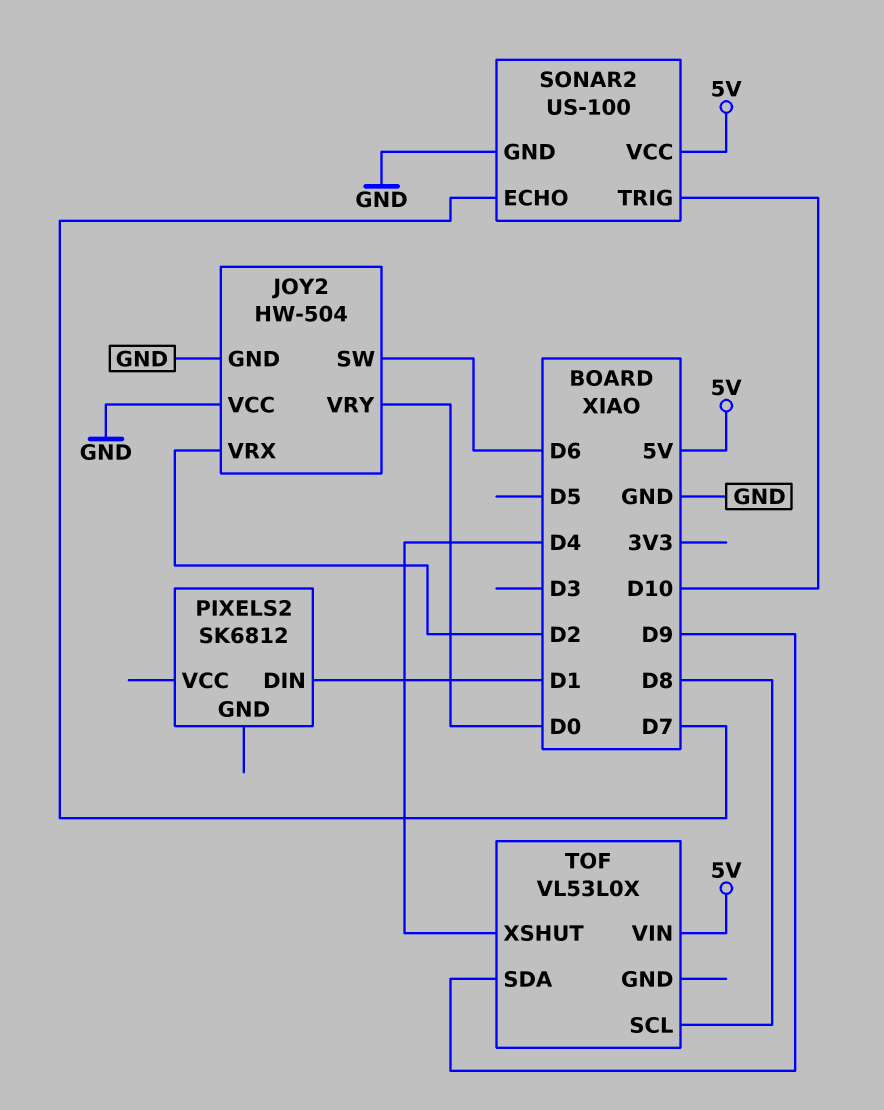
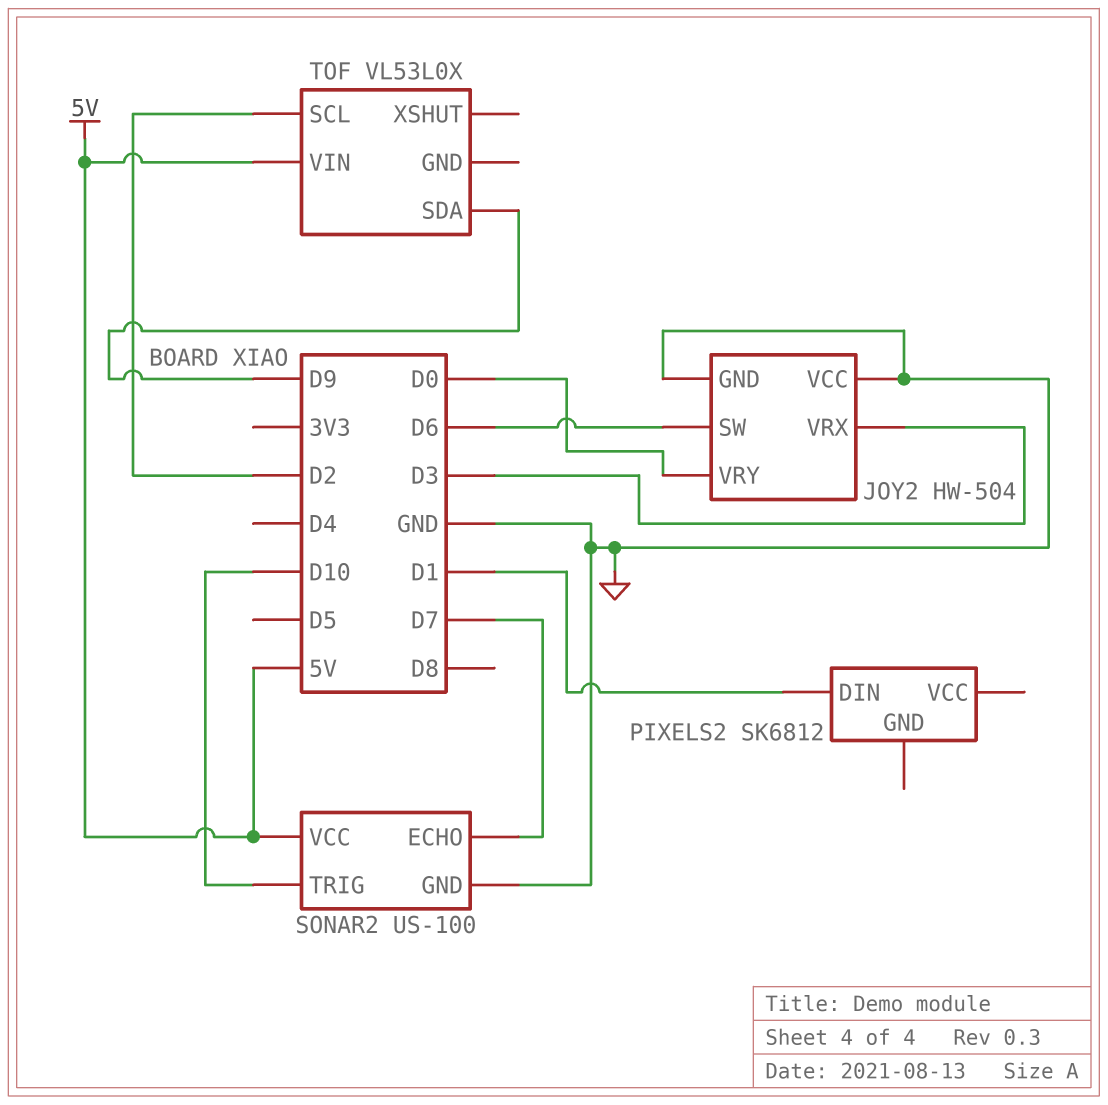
JOY2 pin VRX: D2 -> D3
TOF pin SCL: D8 -> D2
TOF pin XSHUT: D4 -> none

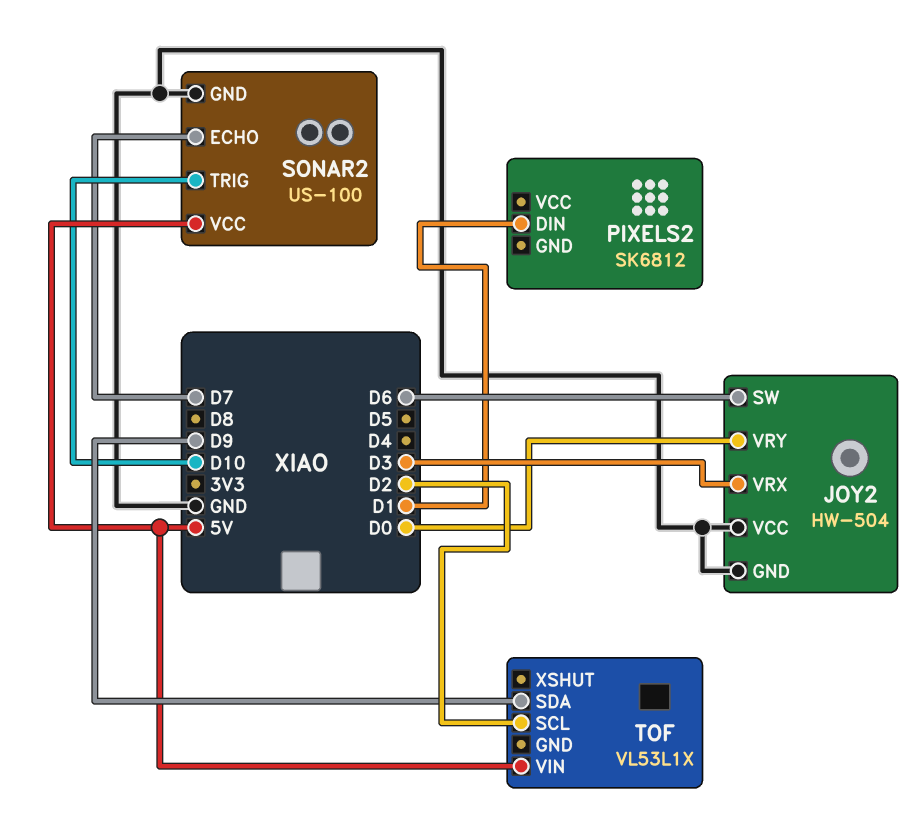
TOF: VL53L0X -> VL53L1X

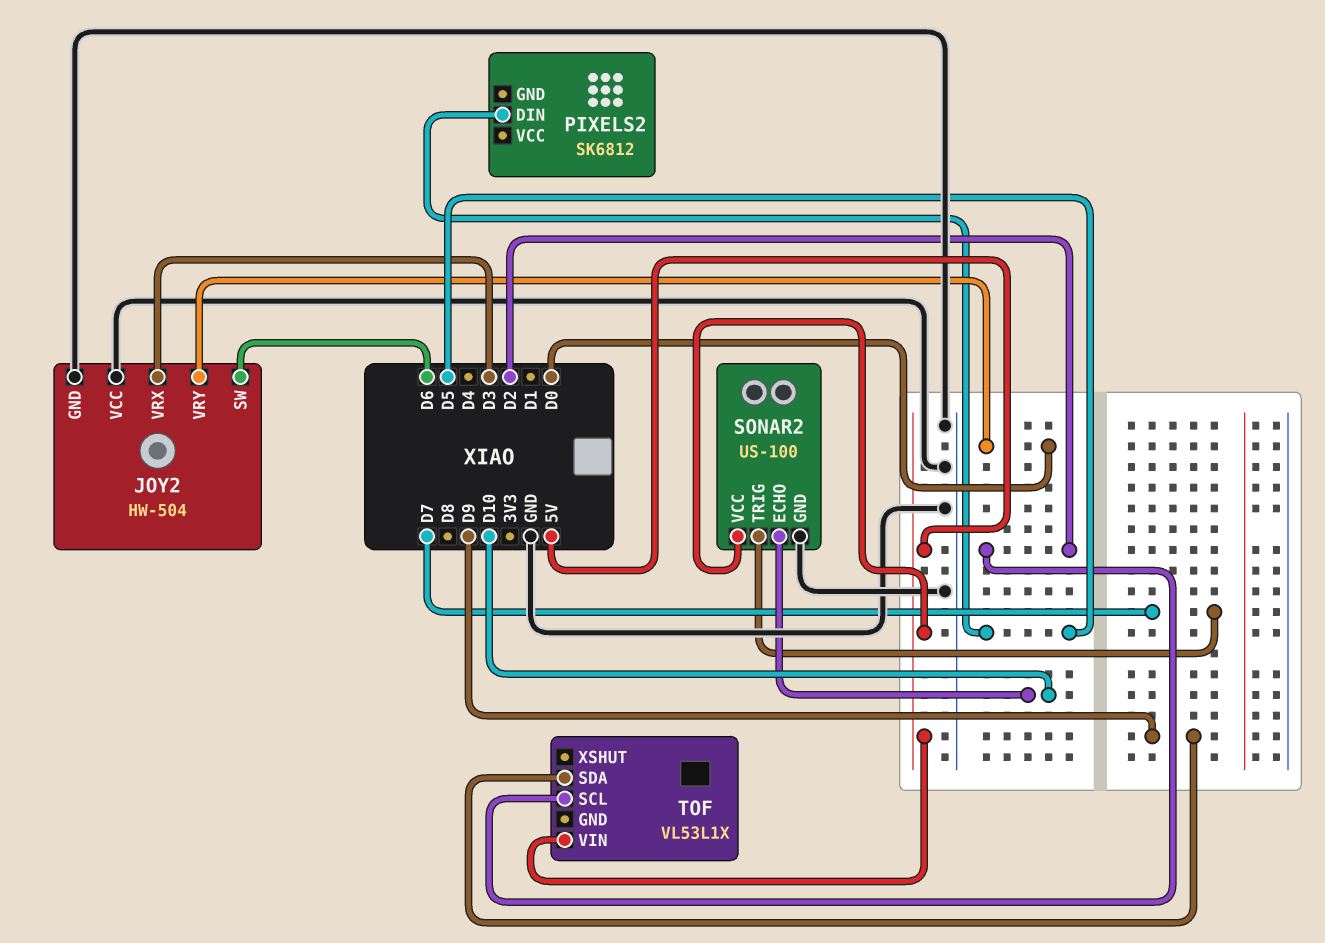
PIXELS2 pin DIN: D1 -> D5
SONAR2 pin ECHO: D7 -> D10
SONAR2 pin TRIG: D10 -> D7

